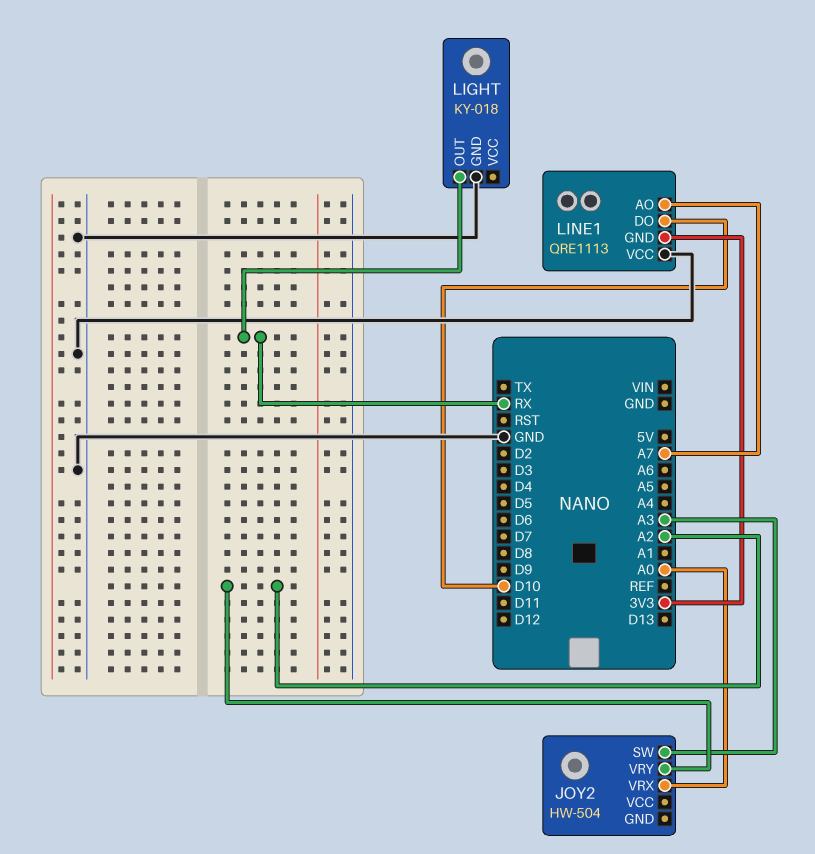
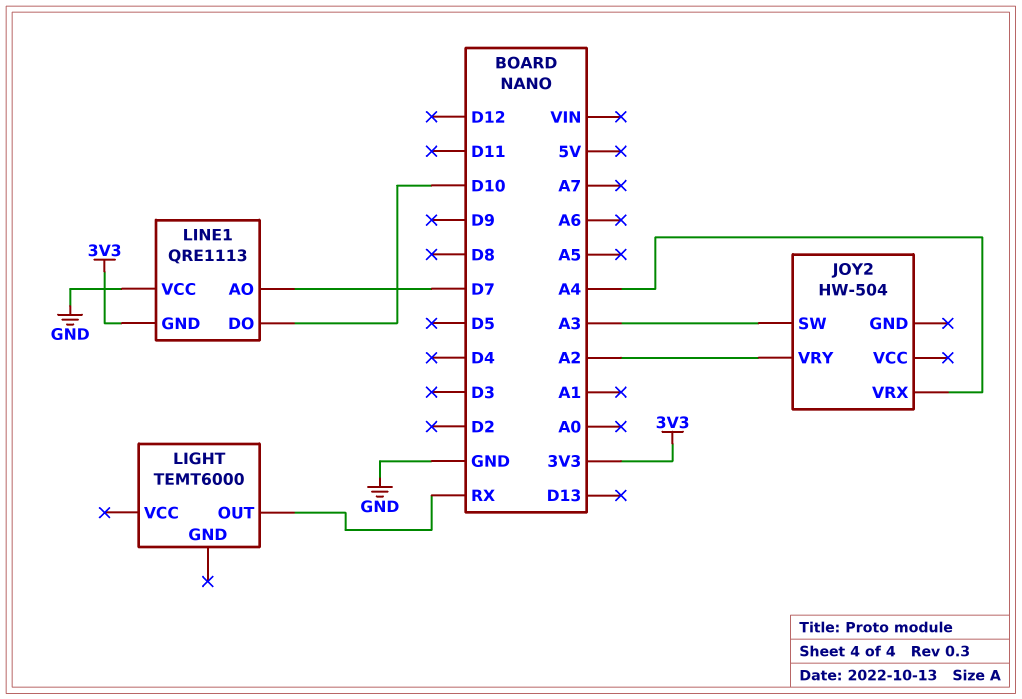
JOY2 pin VRX: A0 -> A4
LIGHT: KY-018 -> TEMT6000
LIGHT pin GND: GND -> none
LINE1 pin AO: A7 -> D7

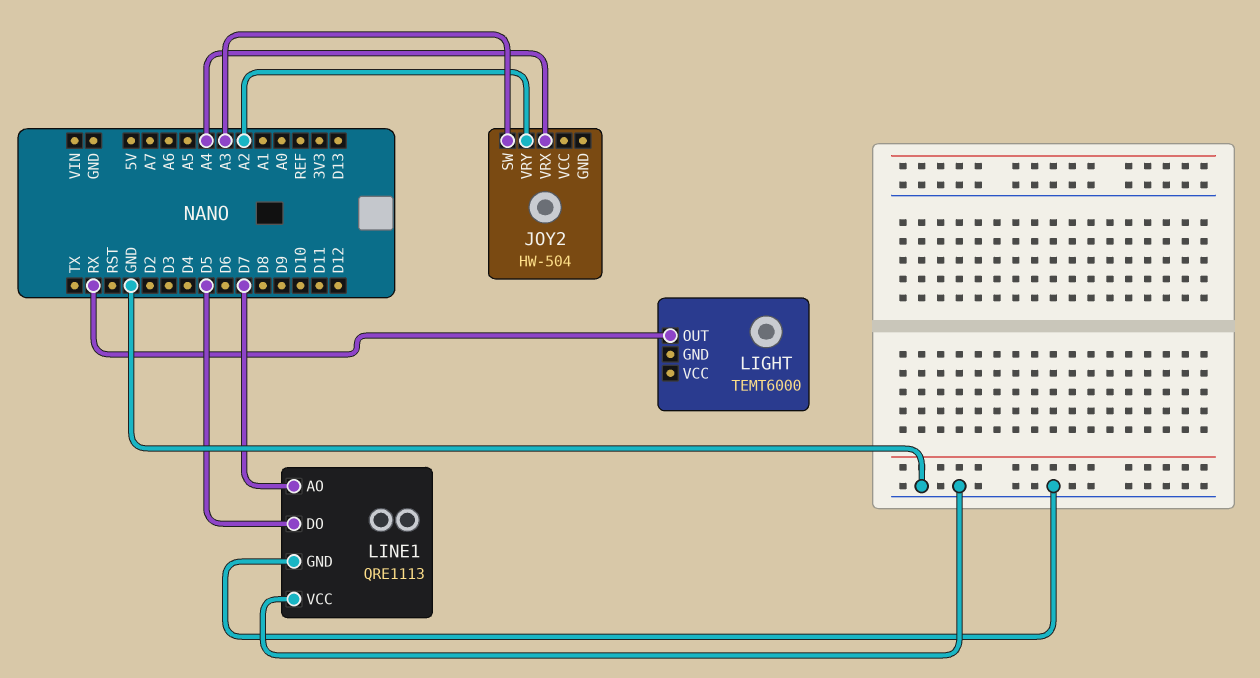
LINE1 pin DO: D10 -> D5
LINE1 pin GND: 3V3 -> GND

